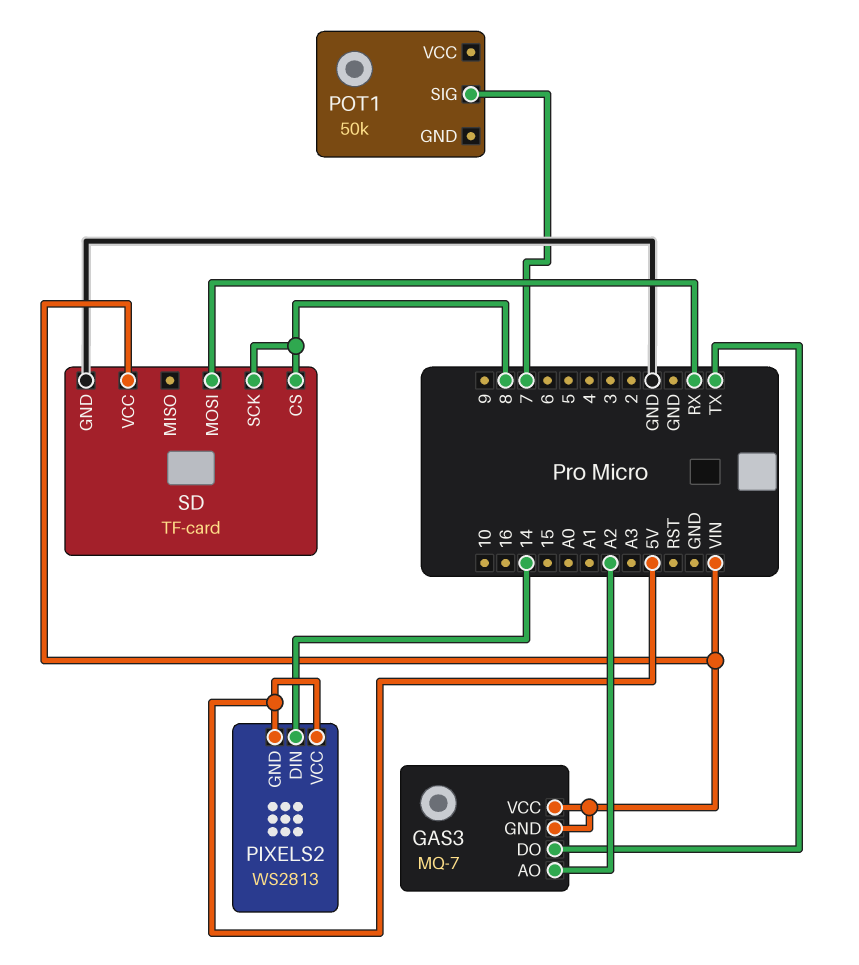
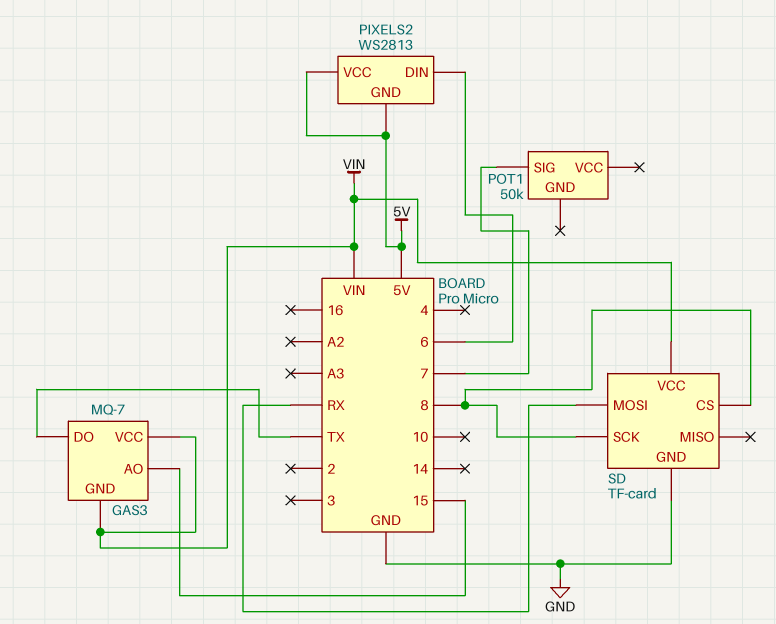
GAS3 pin AO: A2 -> 15
PIXELS2 pin DIN: 14 -> 6

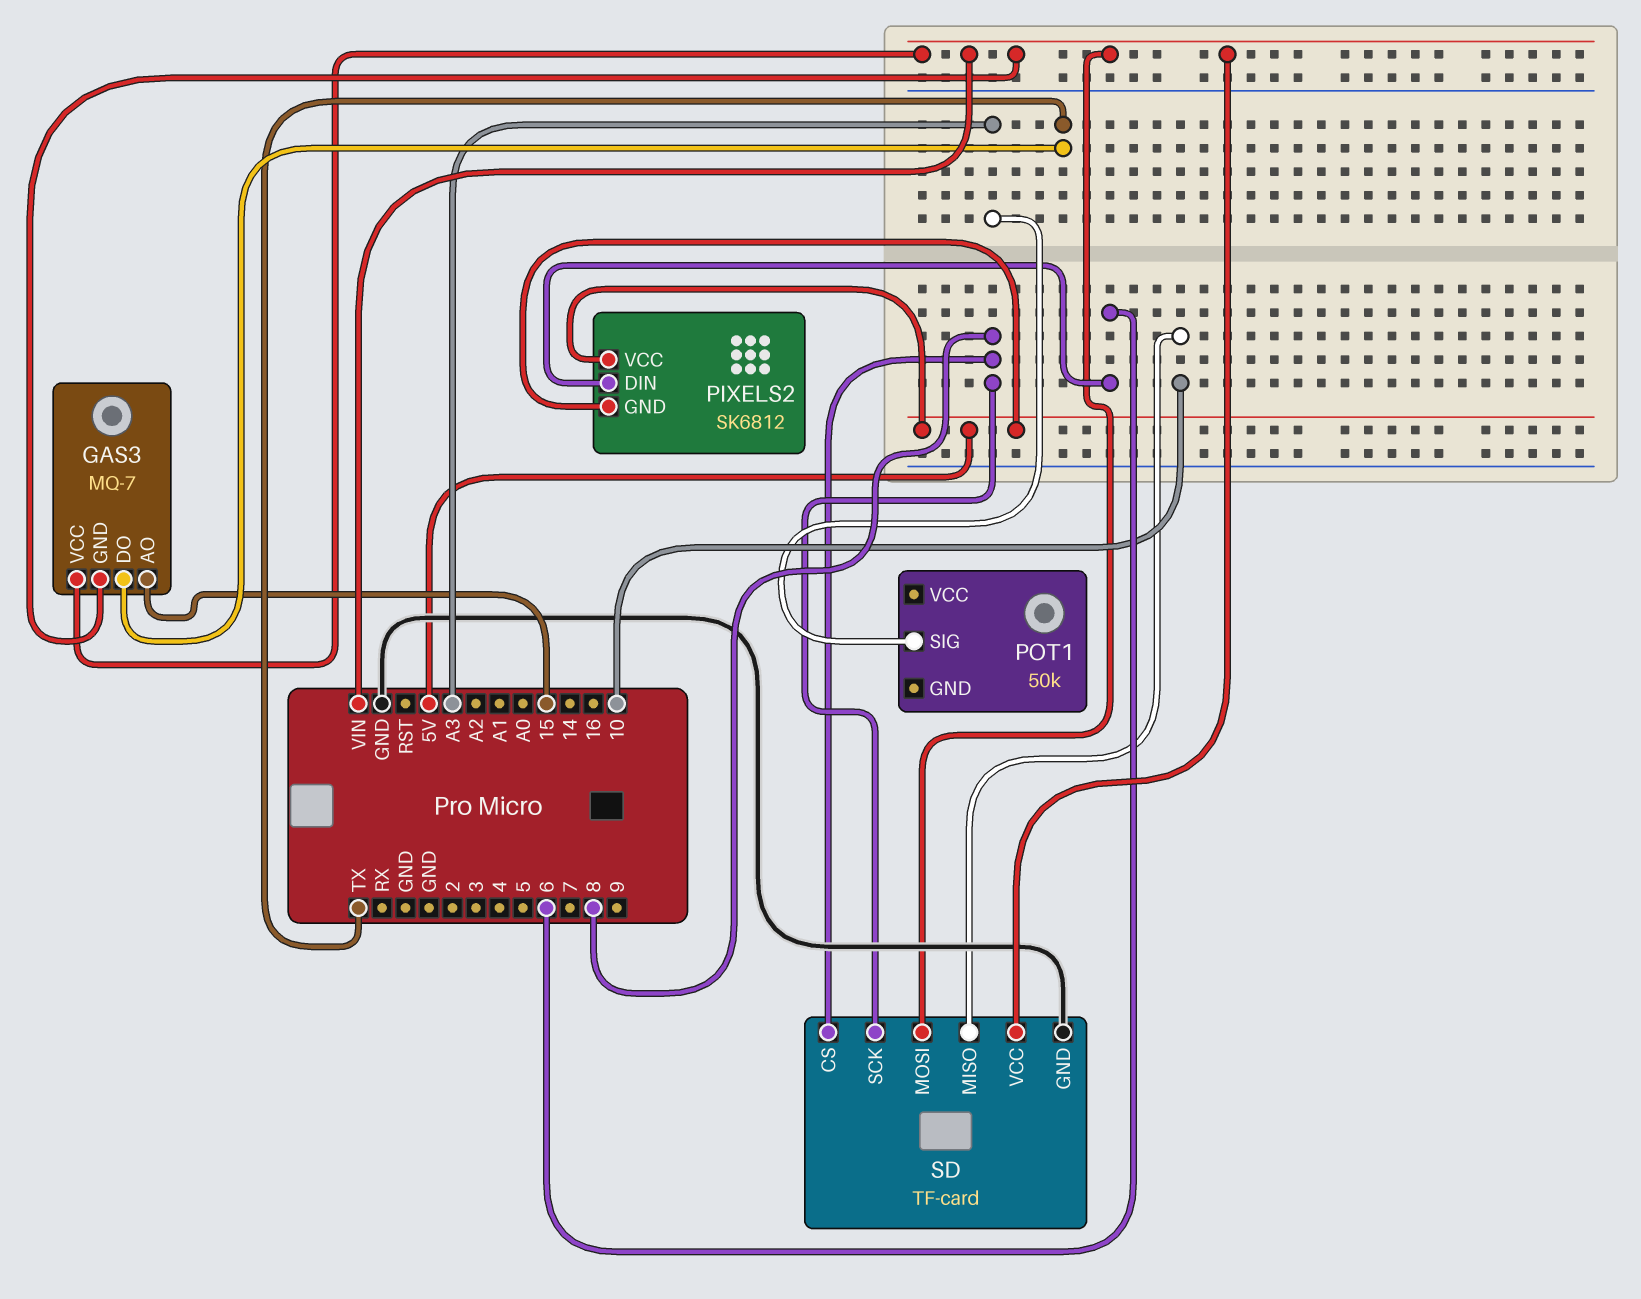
PIXELS2: WS2813 -> SK6812
POT1 pin SIG: 7 -> A3
SD pin MISO: none -> 10
SD pin MOSI: RX -> VIN

